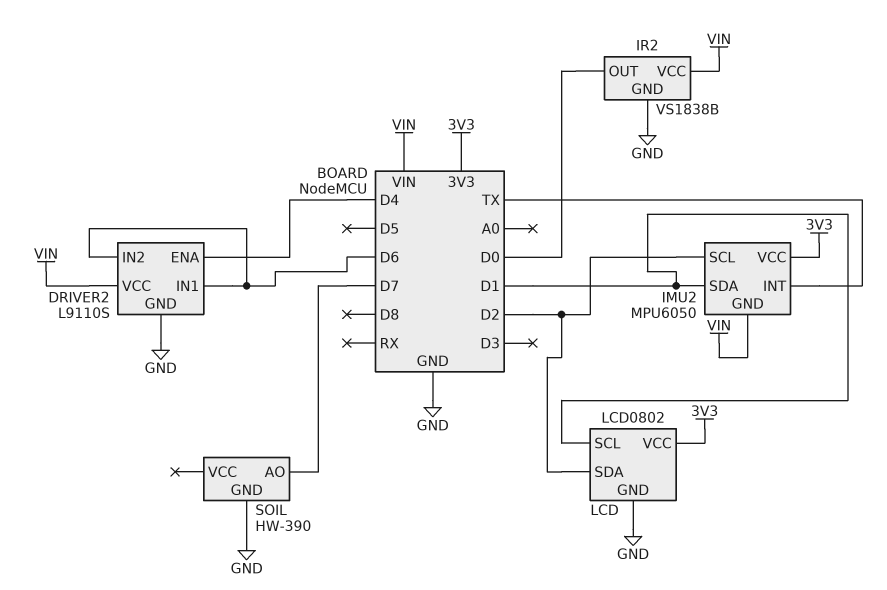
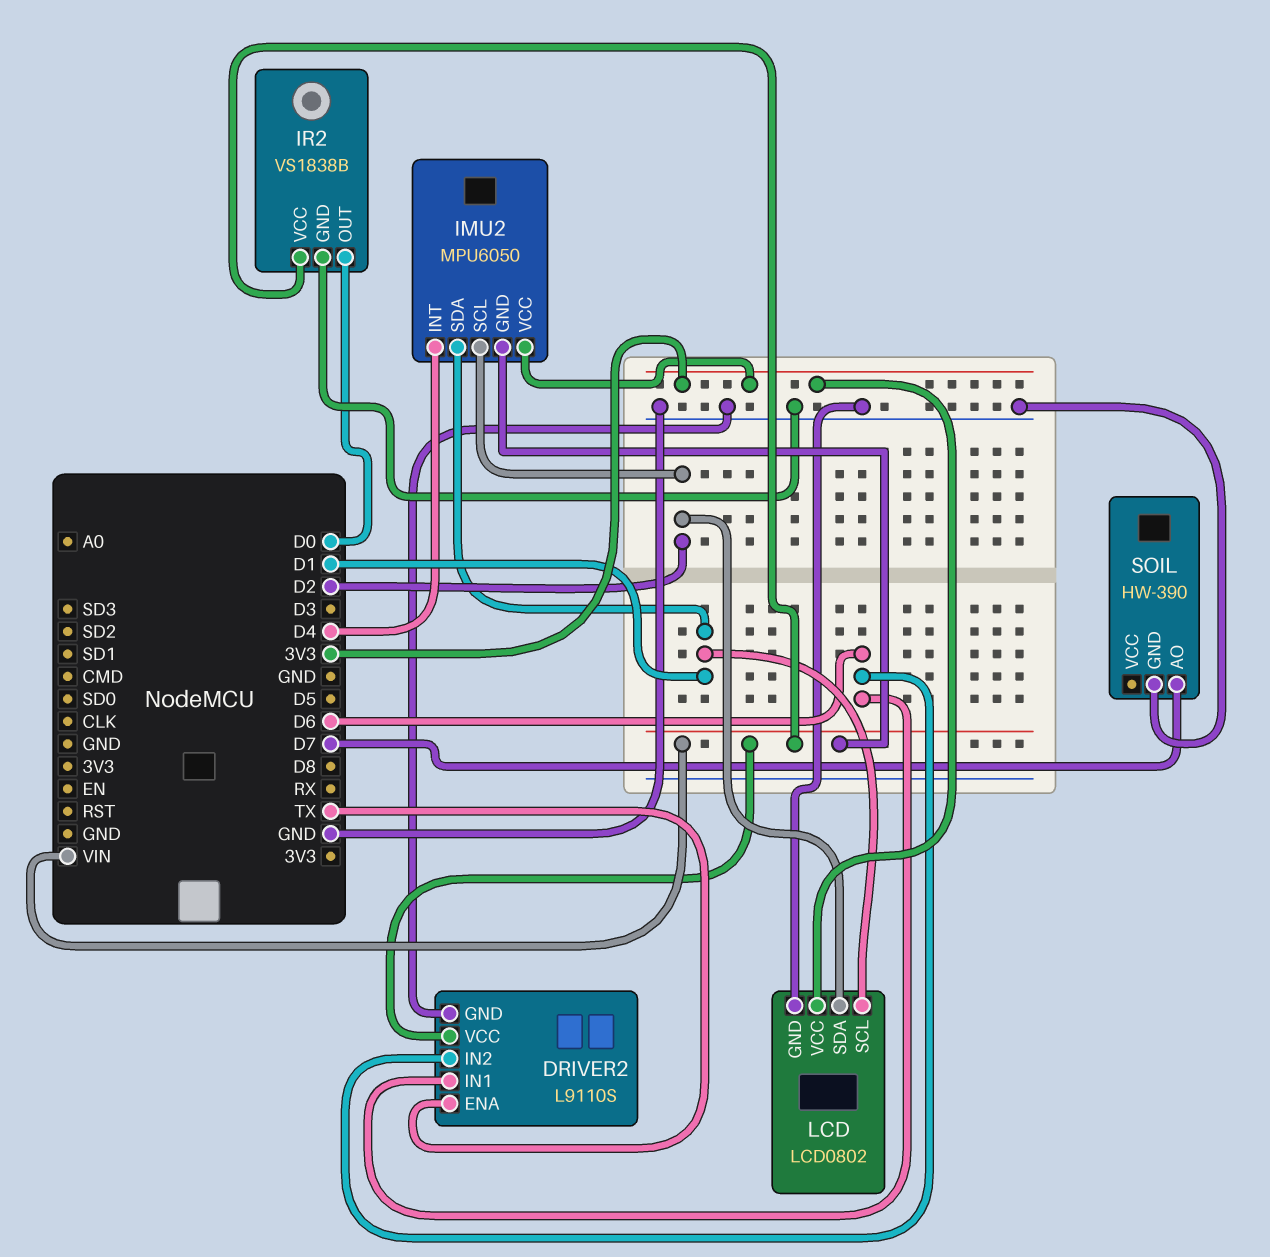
DRIVER2 pin ENA: D4 -> TX
IMU2 pin INT: TX -> D4

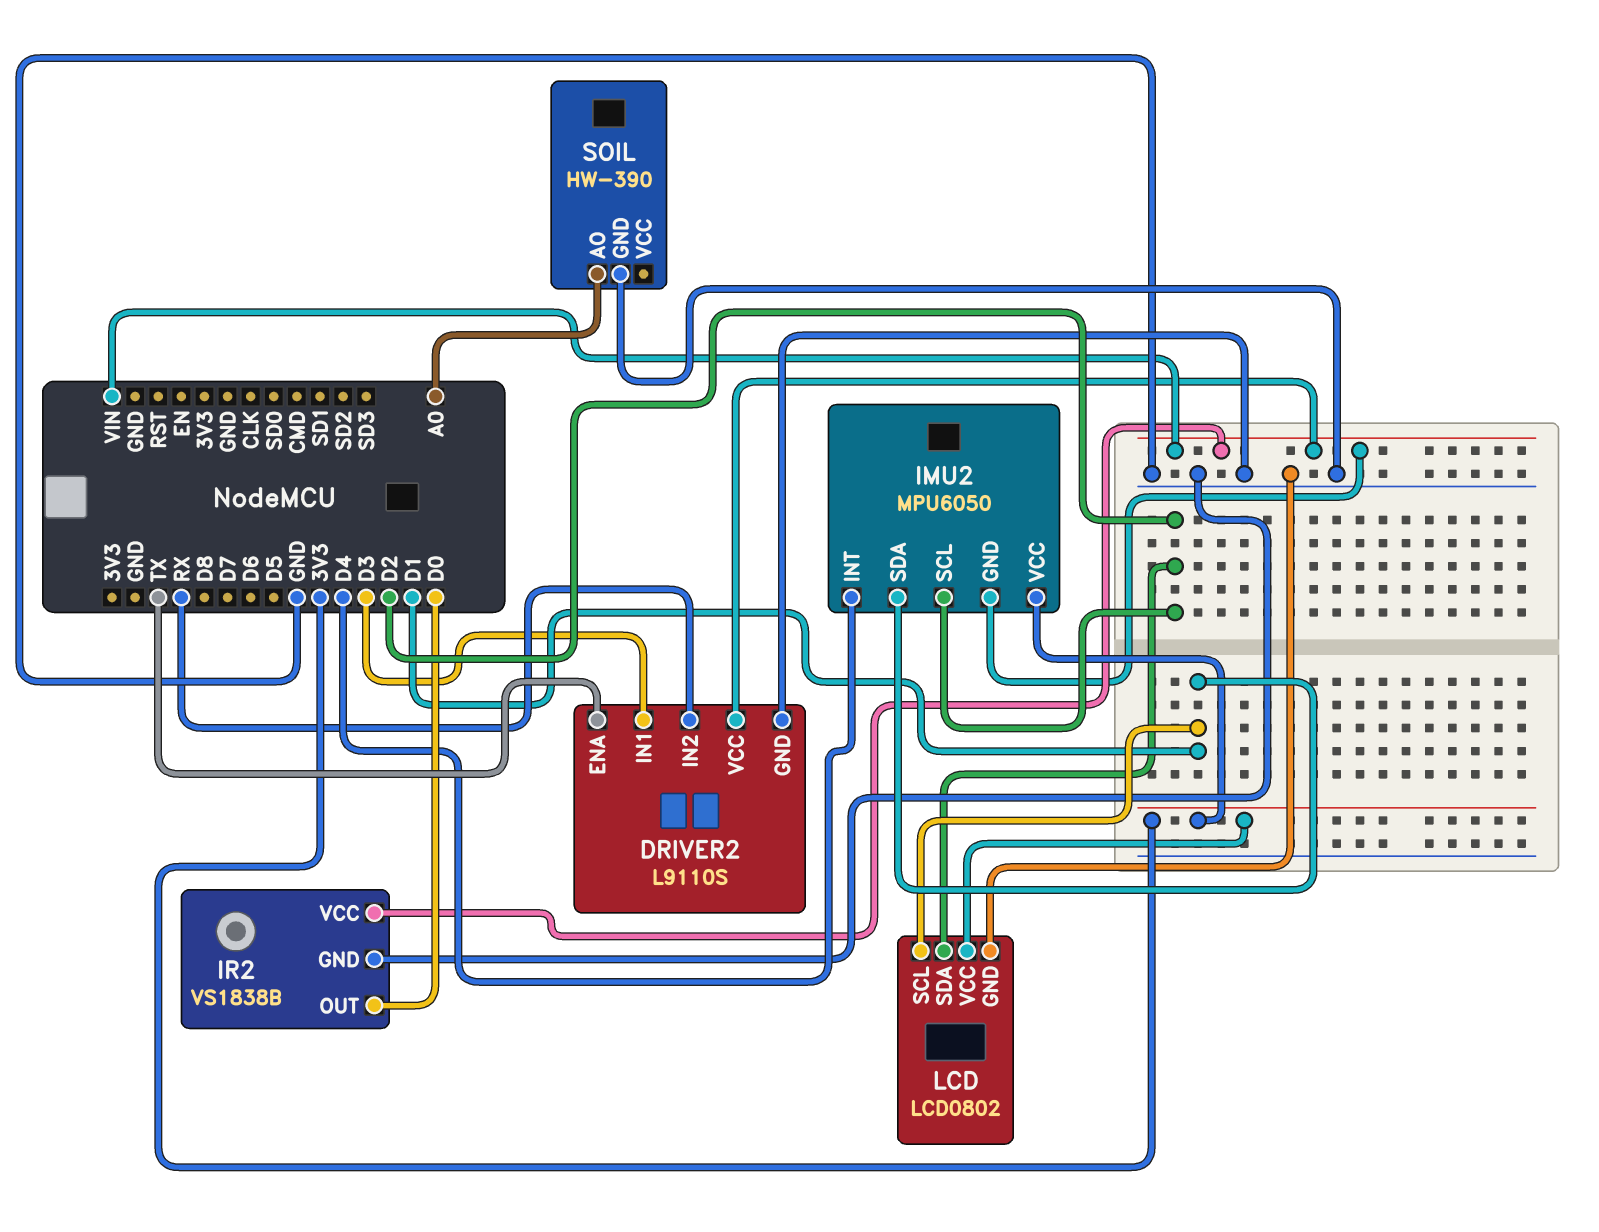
DRIVER2 pin IN1: D6 -> D3
DRIVER2 pin IN2: D6 -> RX
SOIL pin AO: D7 -> A0

